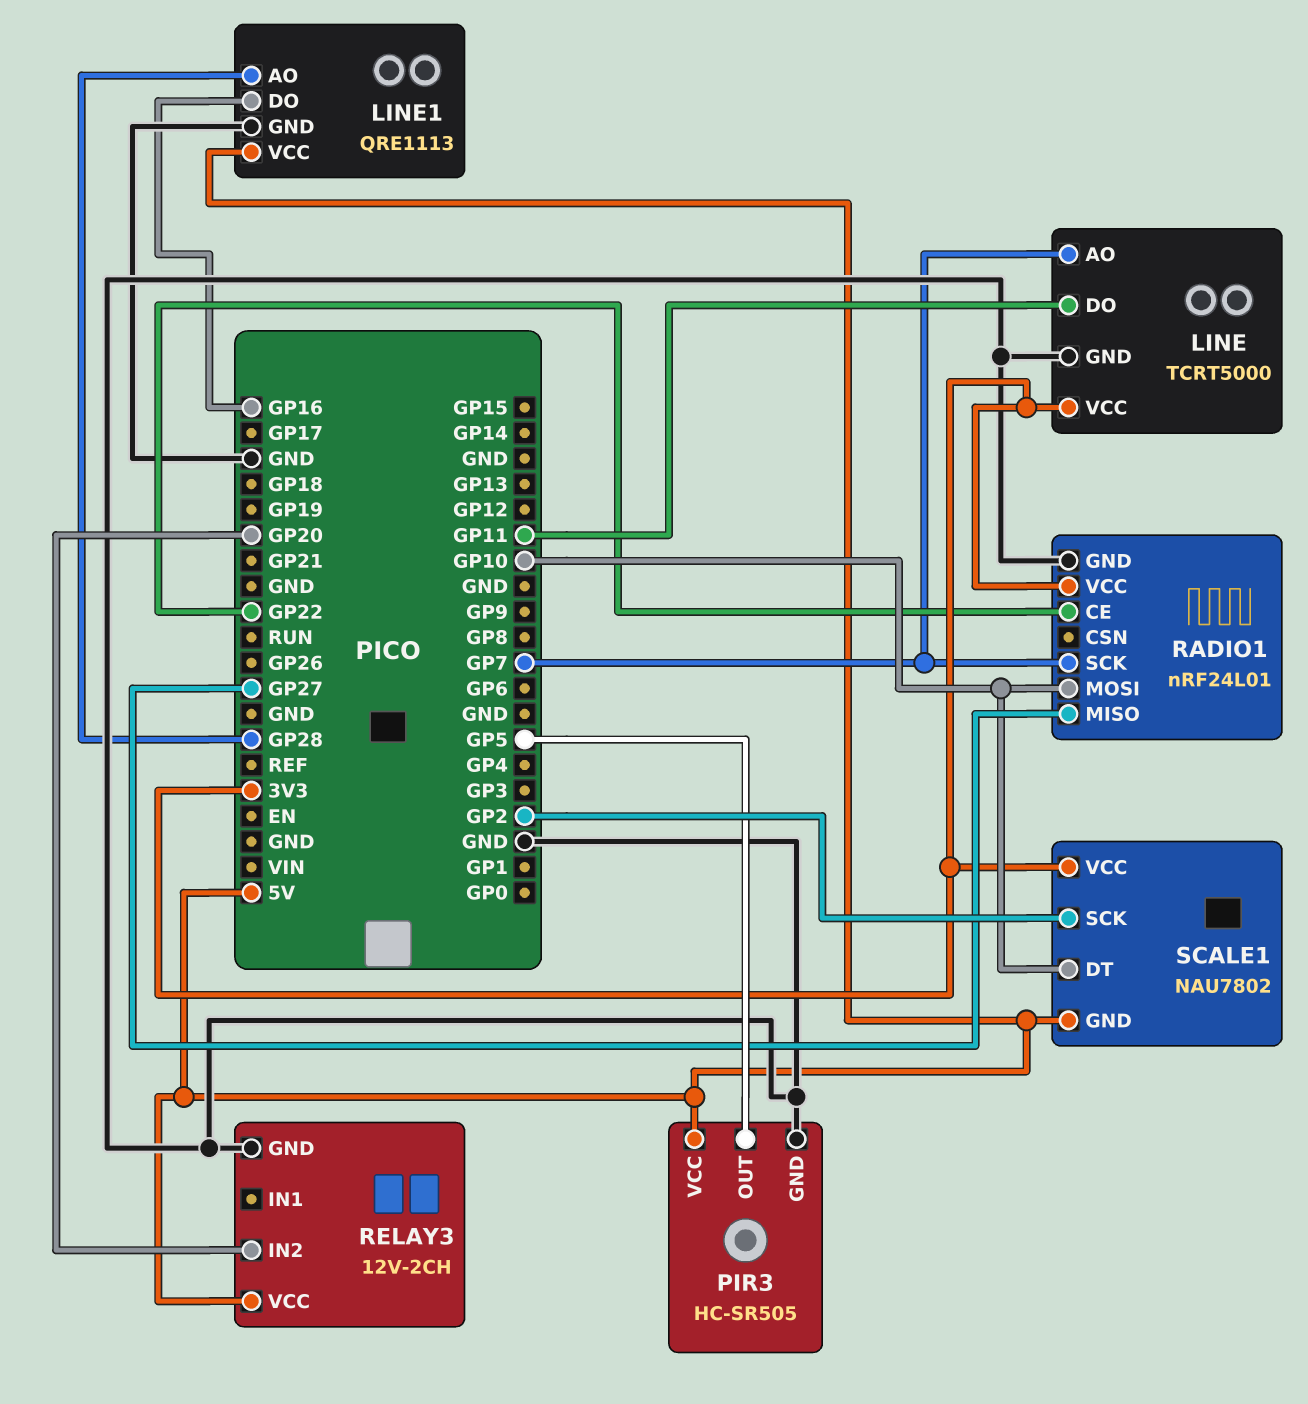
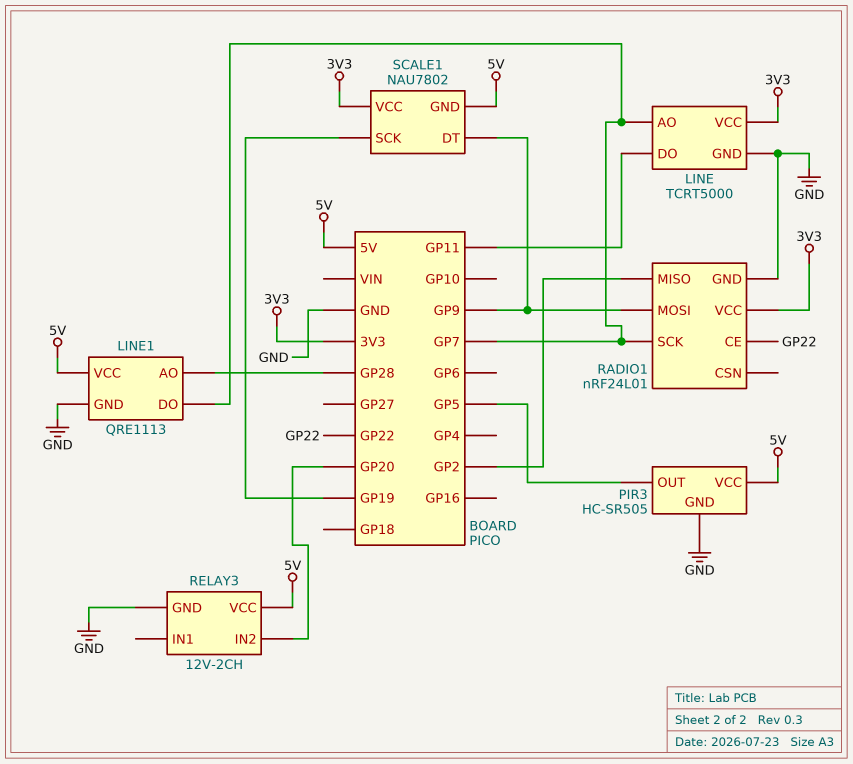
LINE1 pin DO: GP16 -> GP7
RADIO1 pin MISO: GP27 -> GP2
RADIO1 pin MOSI: GP10 -> GP9
SCALE1 pin DT: GP10 -> GP9
SCALE1 pin SCK: GP2 -> GP19

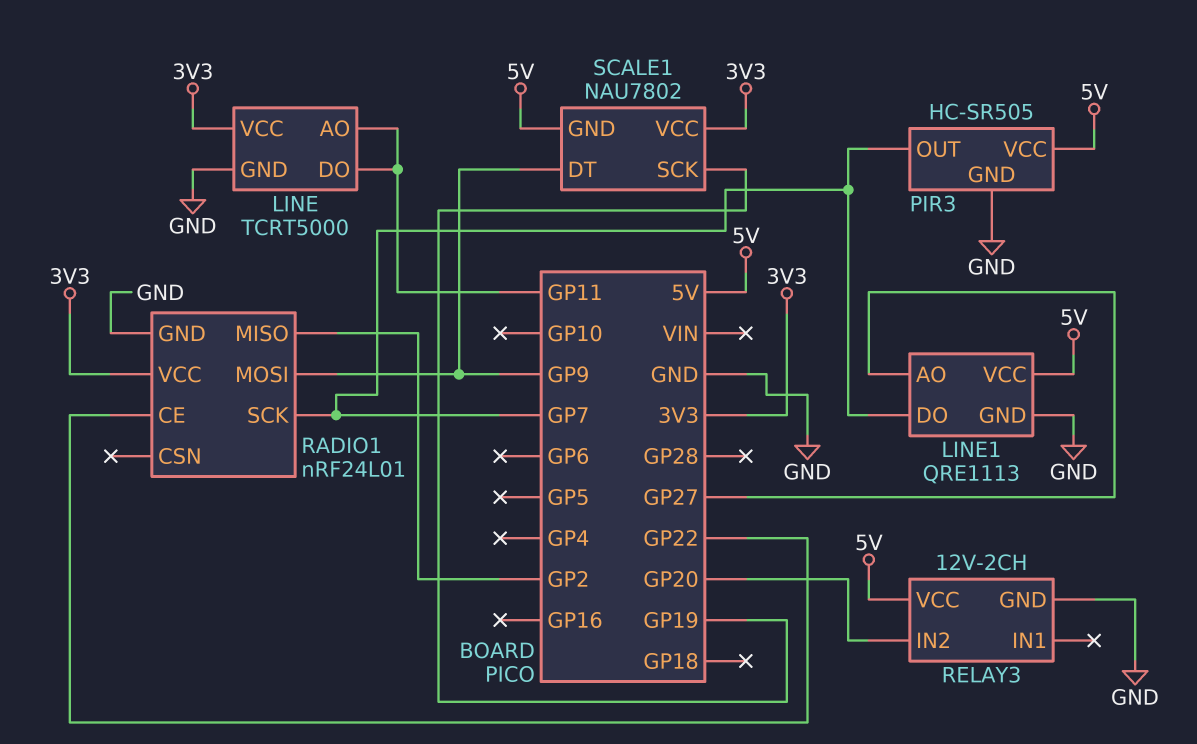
LINE pin AO: GP7 -> GP11
LINE1 pin AO: GP28 -> GP27
PIR3 pin OUT: GP5 -> GP7

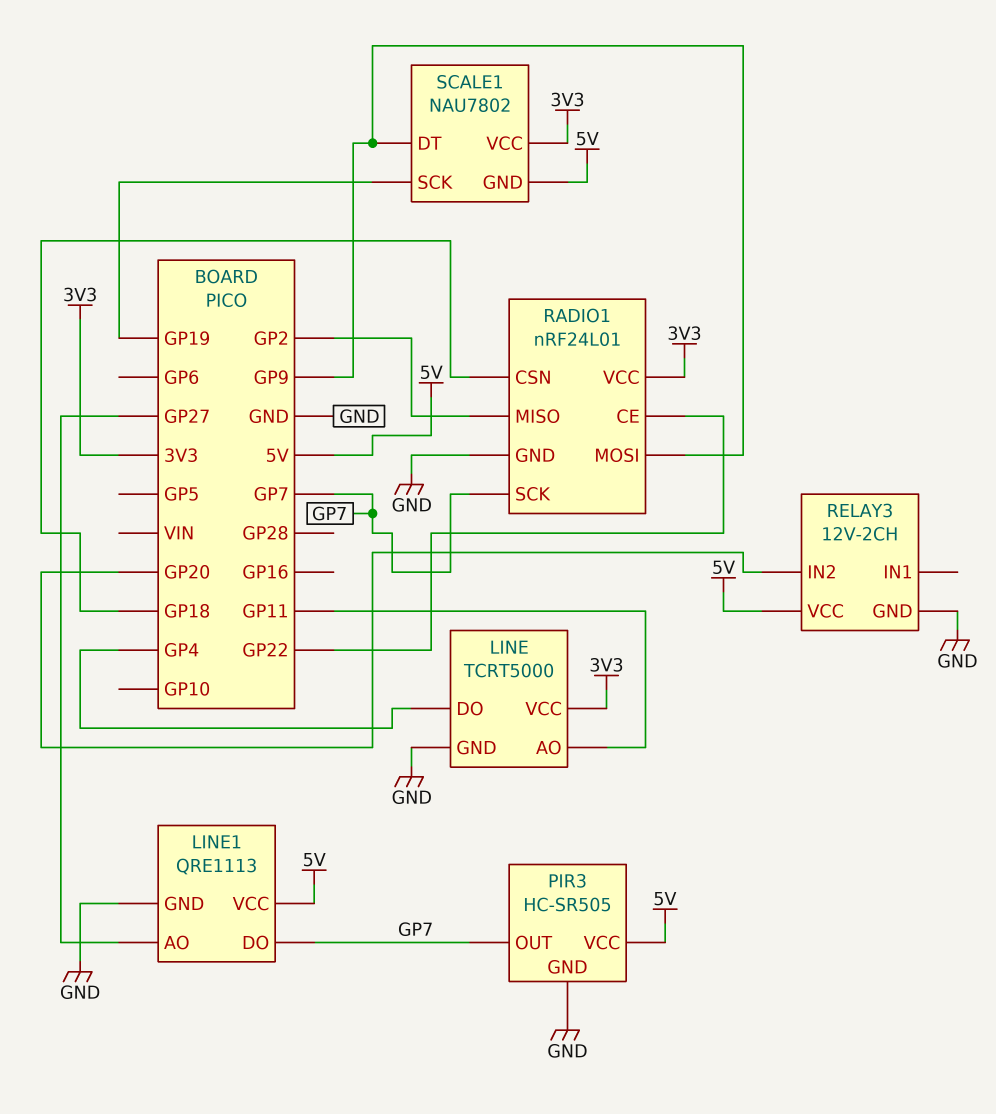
LINE pin DO: GP11 -> GP4
RADIO1 pin CSN: none -> GP18

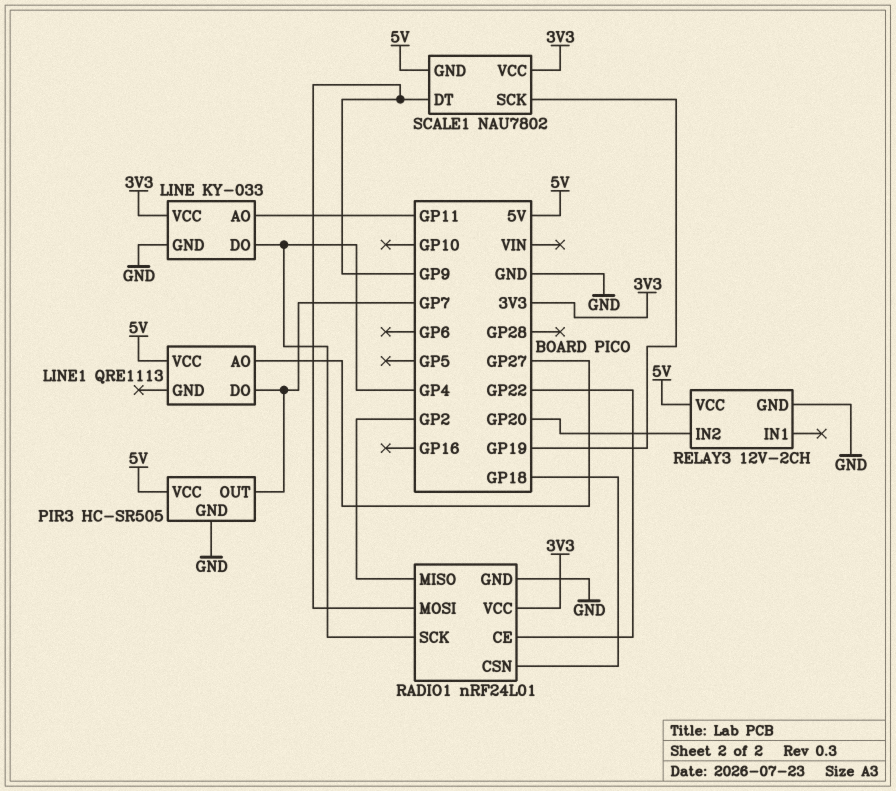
LINE: TCRT5000 -> KY-033
LINE1 pin GND: GND -> none
RADIO1 pin SCK: GP7 -> GP4

